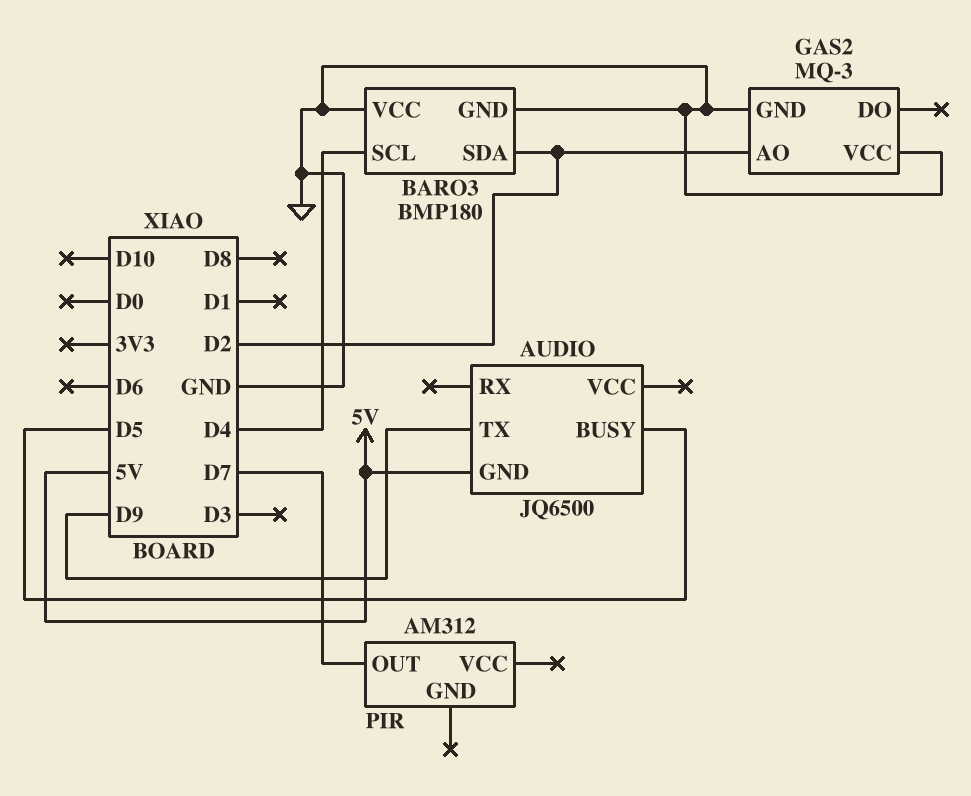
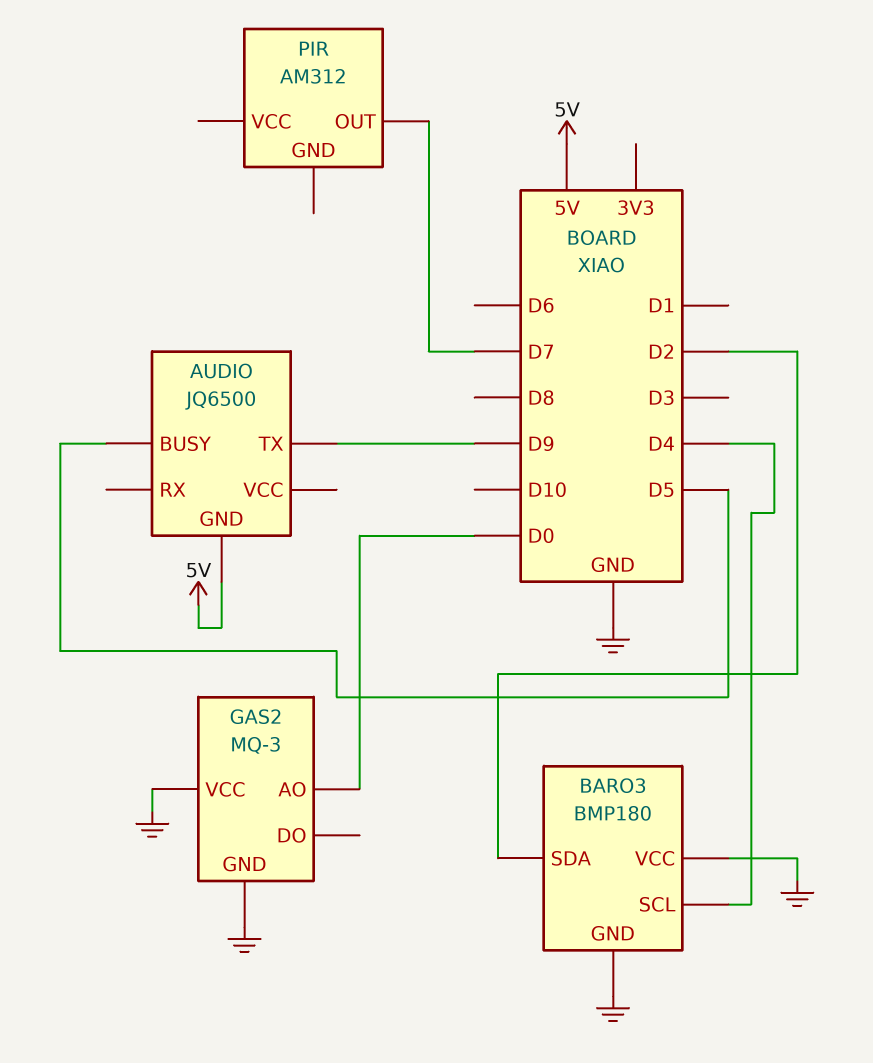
GAS2 pin AO: D2 -> D0

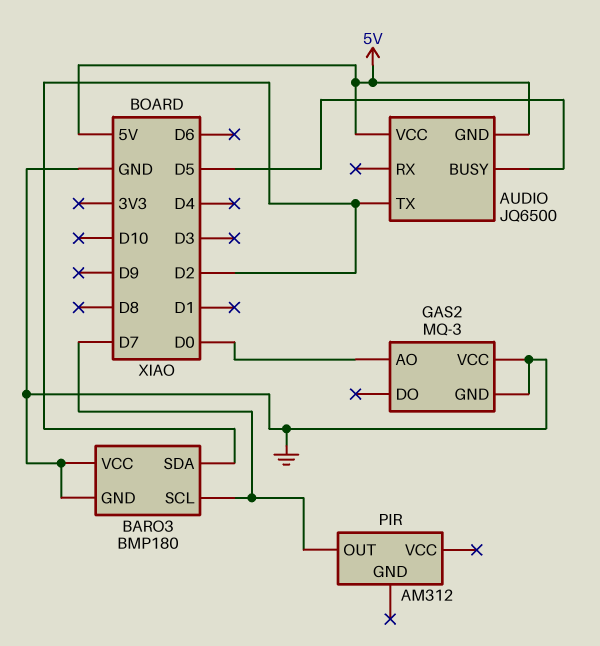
AUDIO pin TX: D9 -> D2
AUDIO pin VCC: none -> 5V
BARO3 pin SCL: D4 -> D7

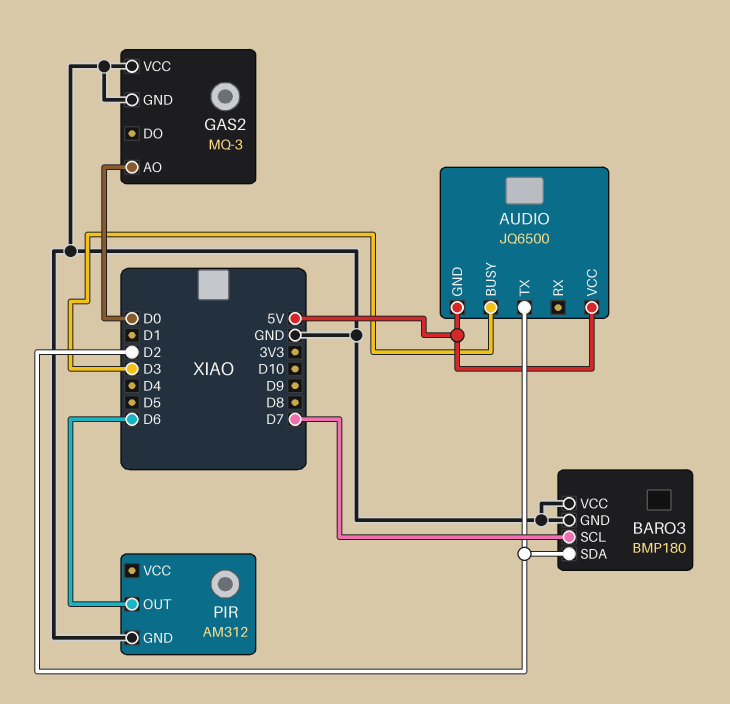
AUDIO pin BUSY: D5 -> D3
PIR pin GND: none -> GND
PIR pin OUT: D7 -> D6

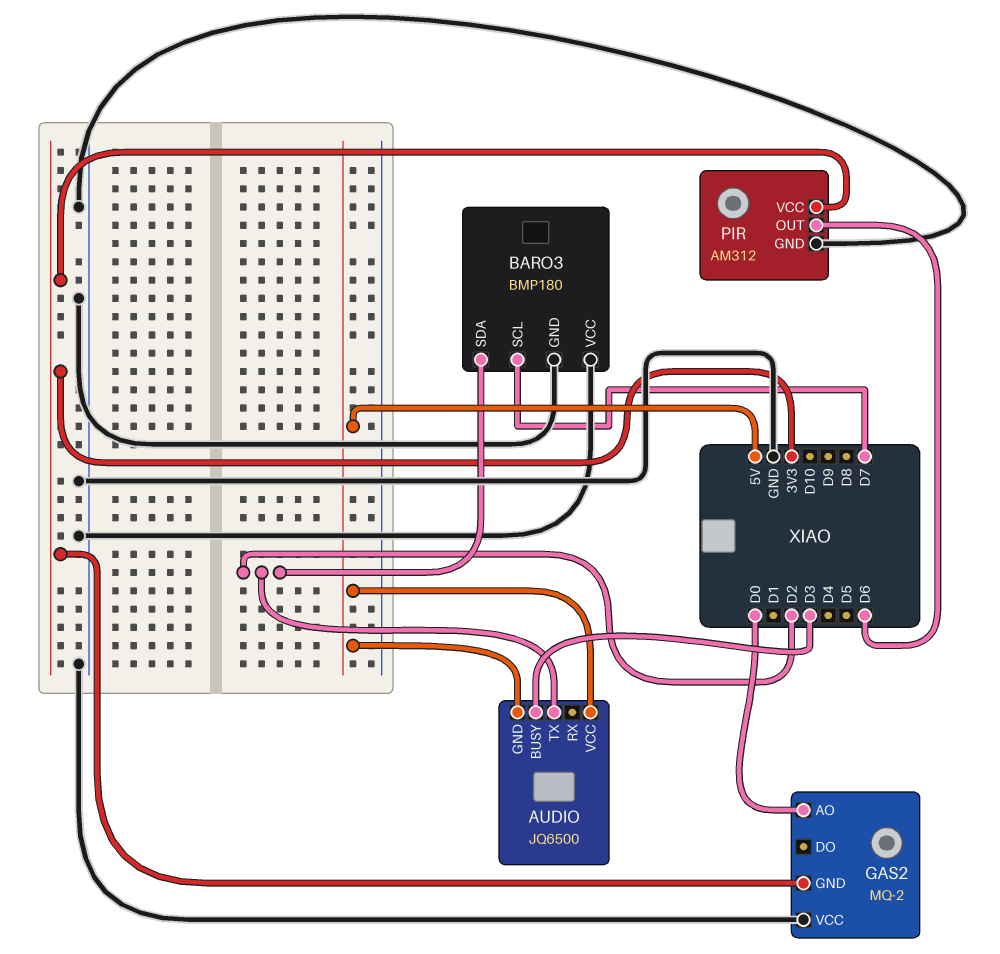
GAS2: MQ-3 -> MQ-2
GAS2 pin GND: GND -> 3V3
PIR pin VCC: none -> 3V3

